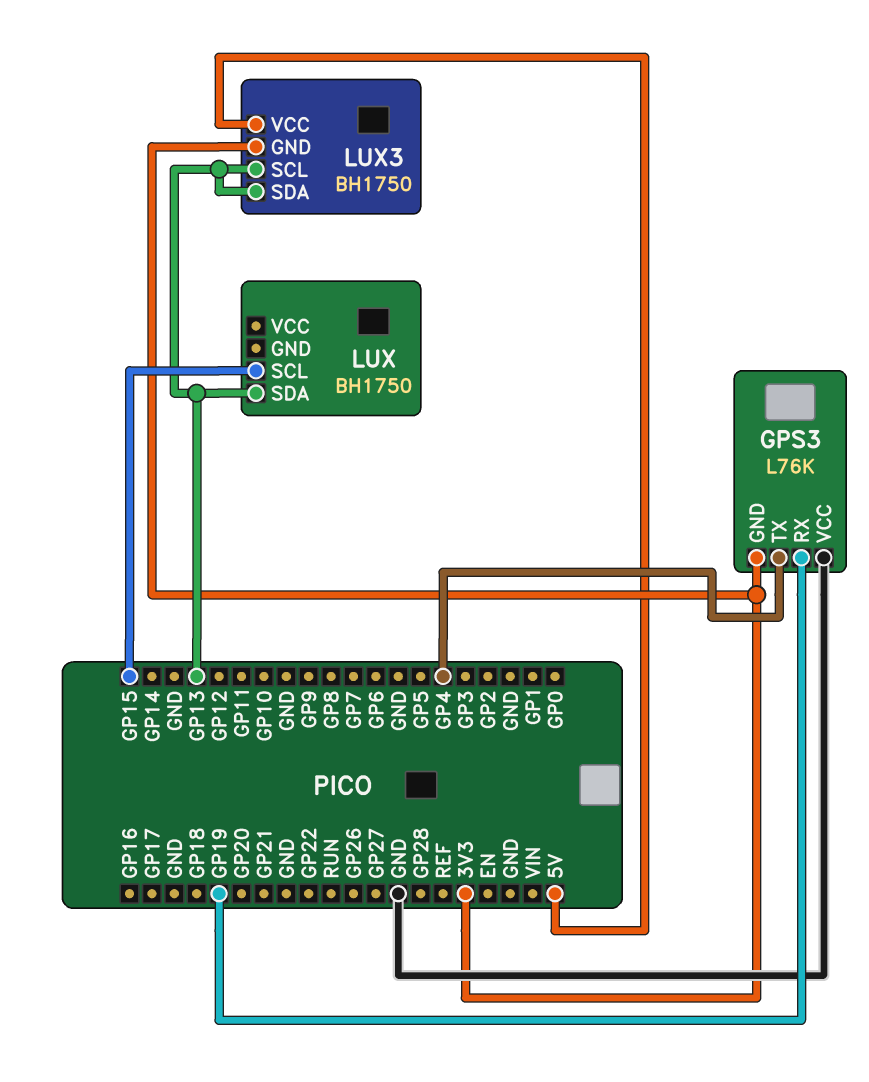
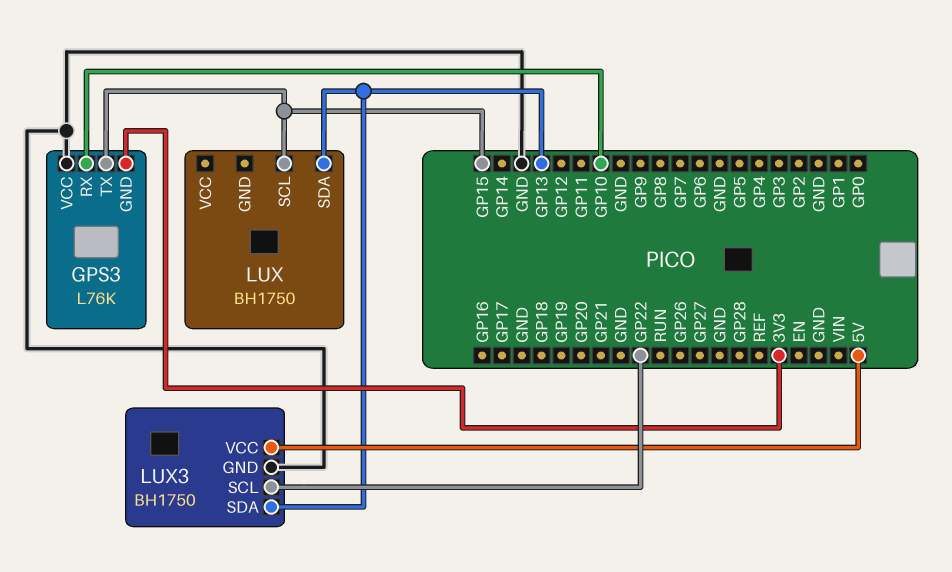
GPS3 pin RX: GP19 -> GP10
GPS3 pin TX: GP4 -> GP15
LUX3 pin GND: 3V3 -> GND
LUX3 pin SCL: GP13 -> GP22

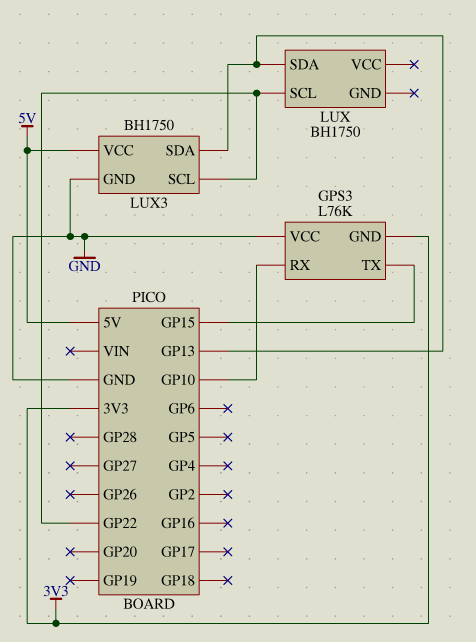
LUX pin SCL: GP15 -> GP22

